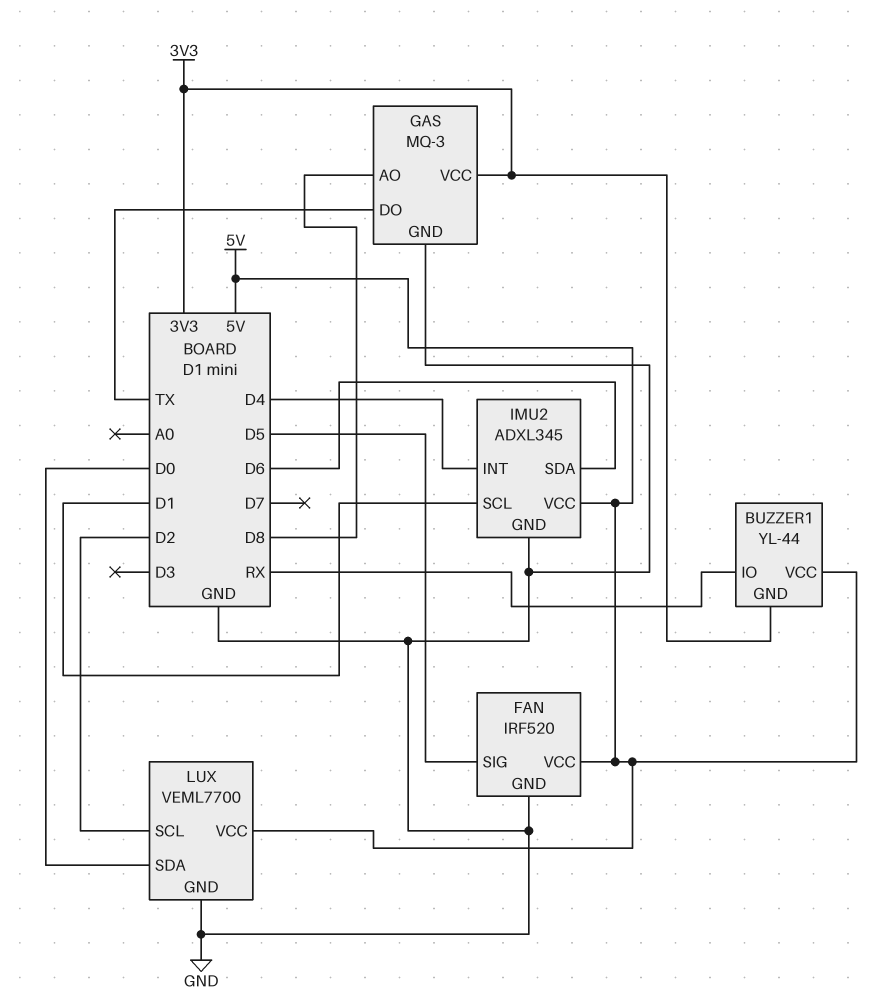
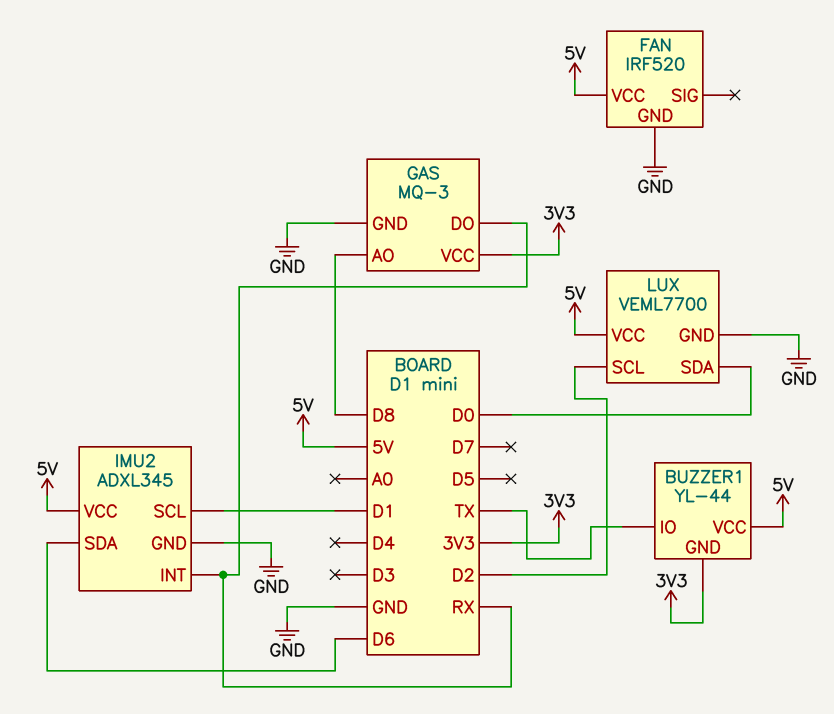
BUZZER1 pin IO: RX -> TX
FAN pin SIG: D5 -> none
GAS pin DO: TX -> RX
IMU2 pin INT: D4 -> RX

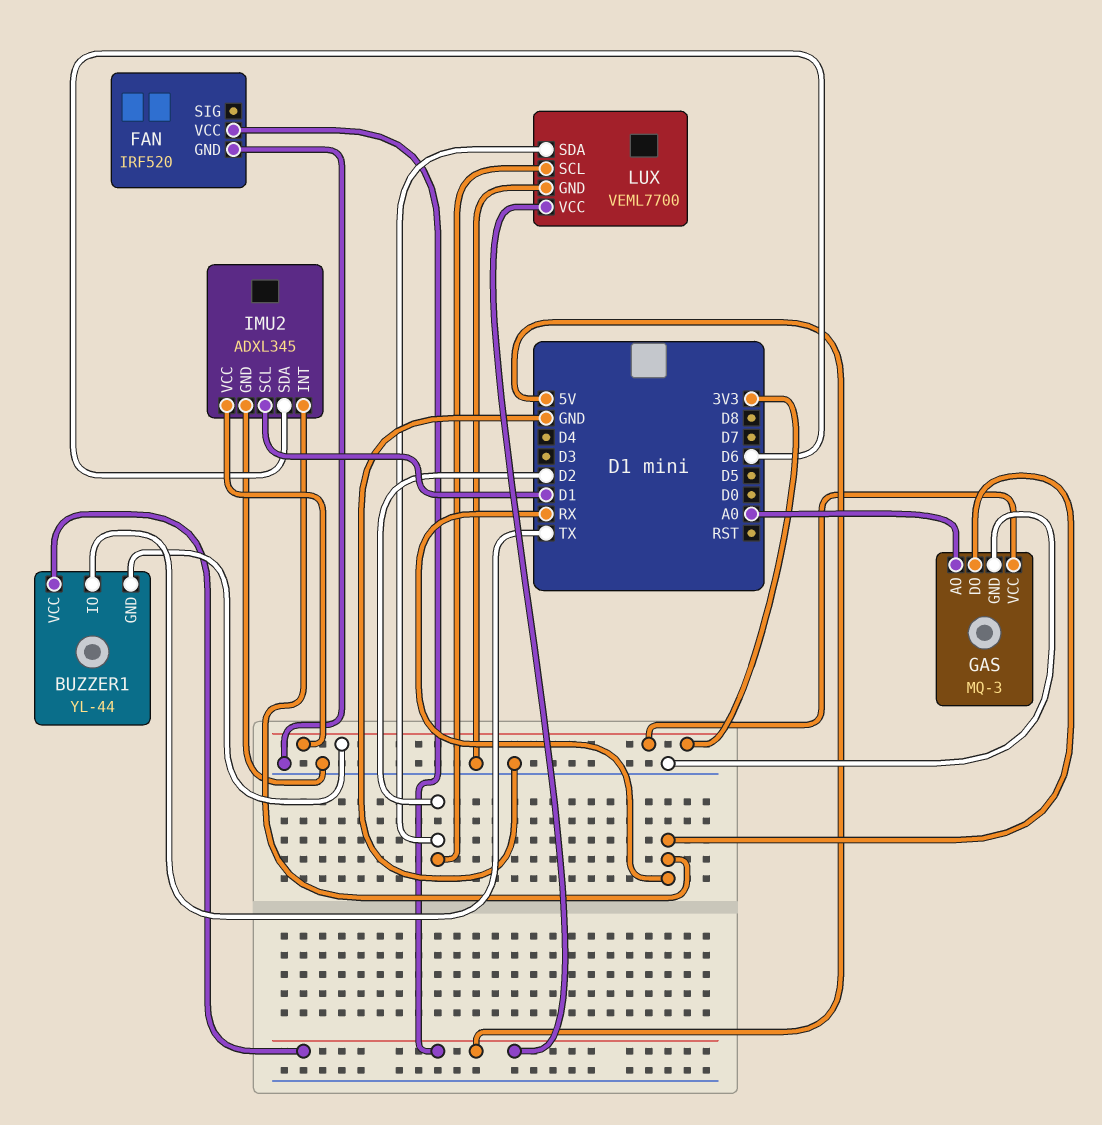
GAS pin AO: D8 -> A0
IMU2 pin VCC: 5V -> 3V3
LUX pin SDA: D0 -> D2

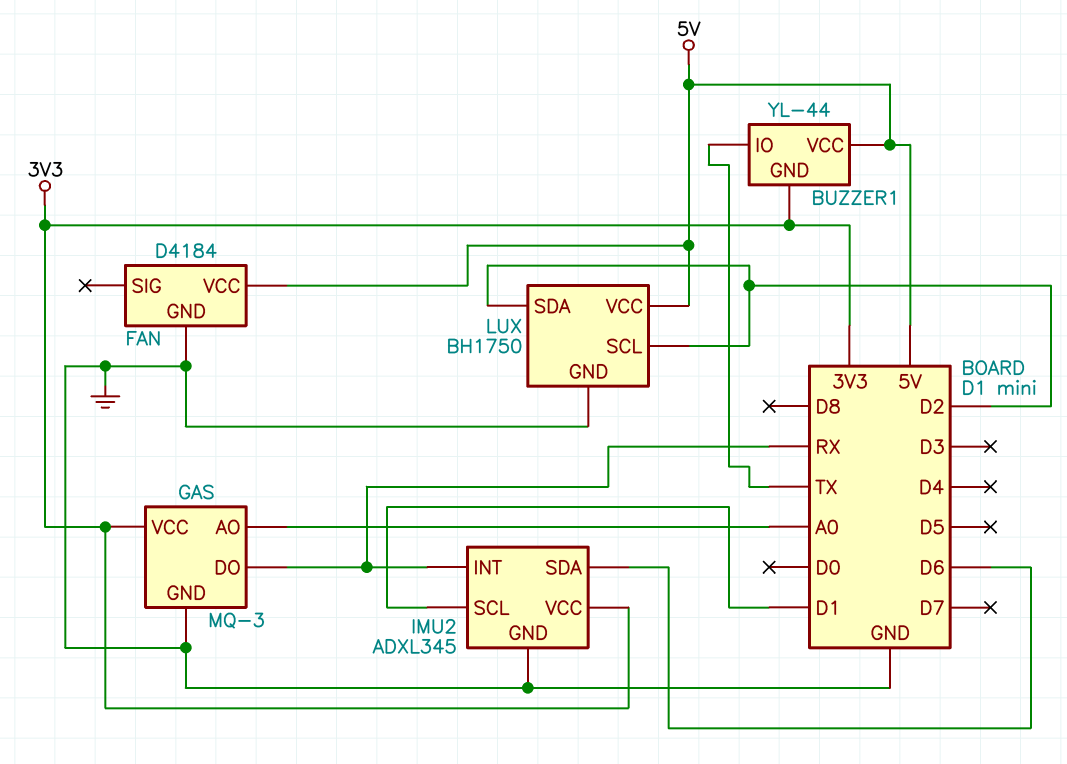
FAN: IRF520 -> D4184
LUX: VEML7700 -> BH1750

